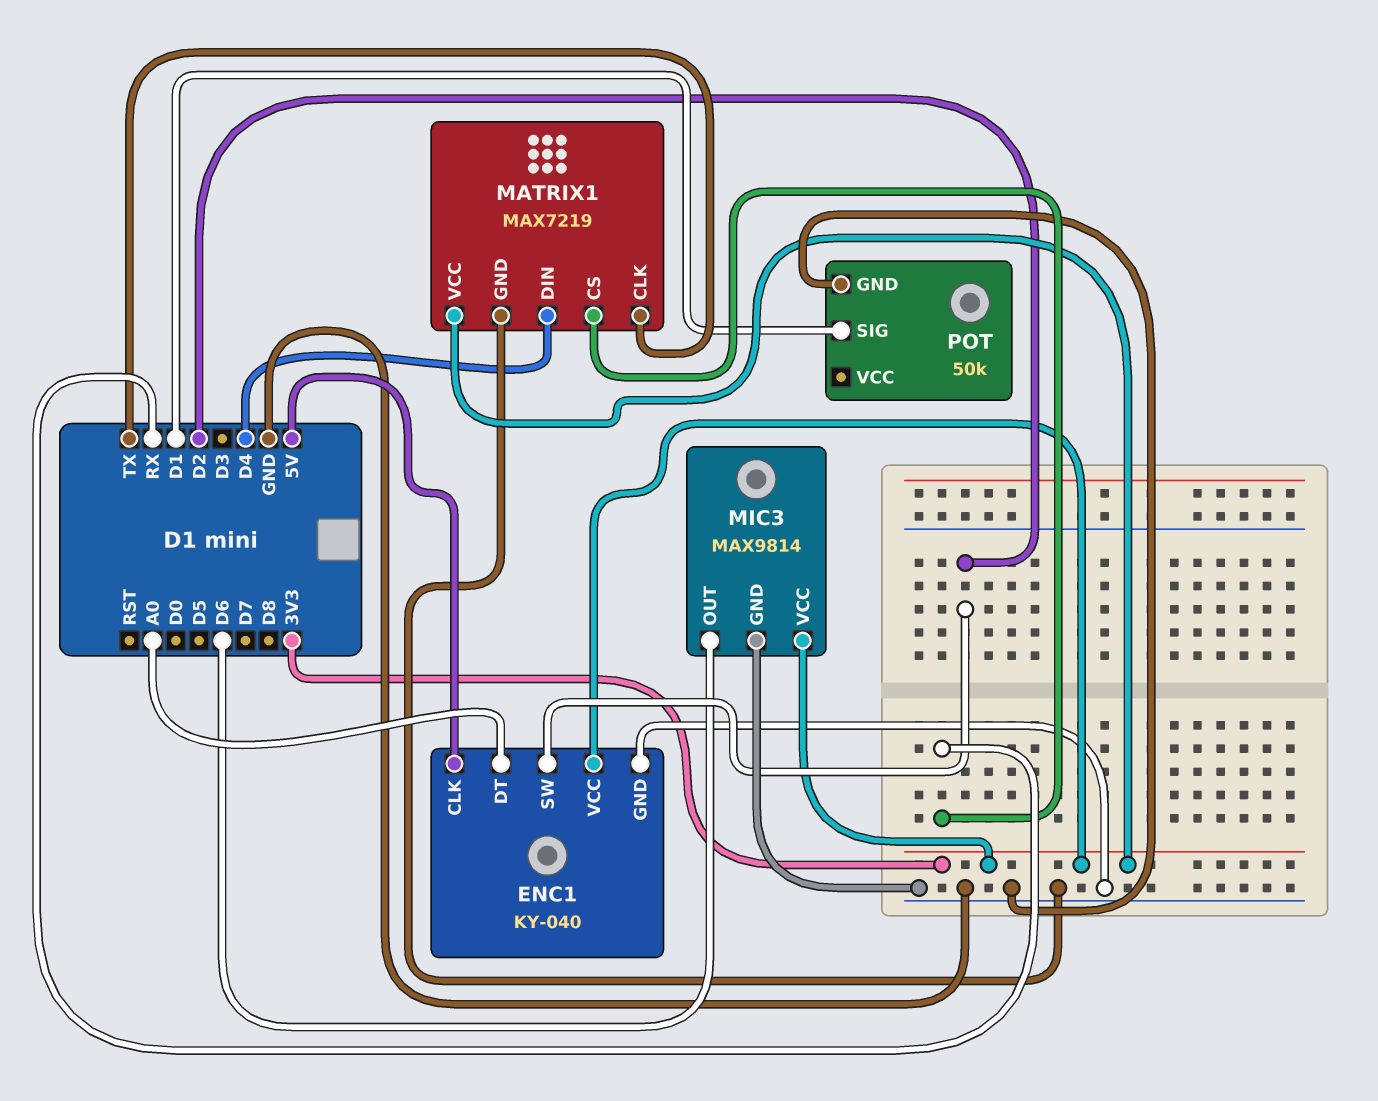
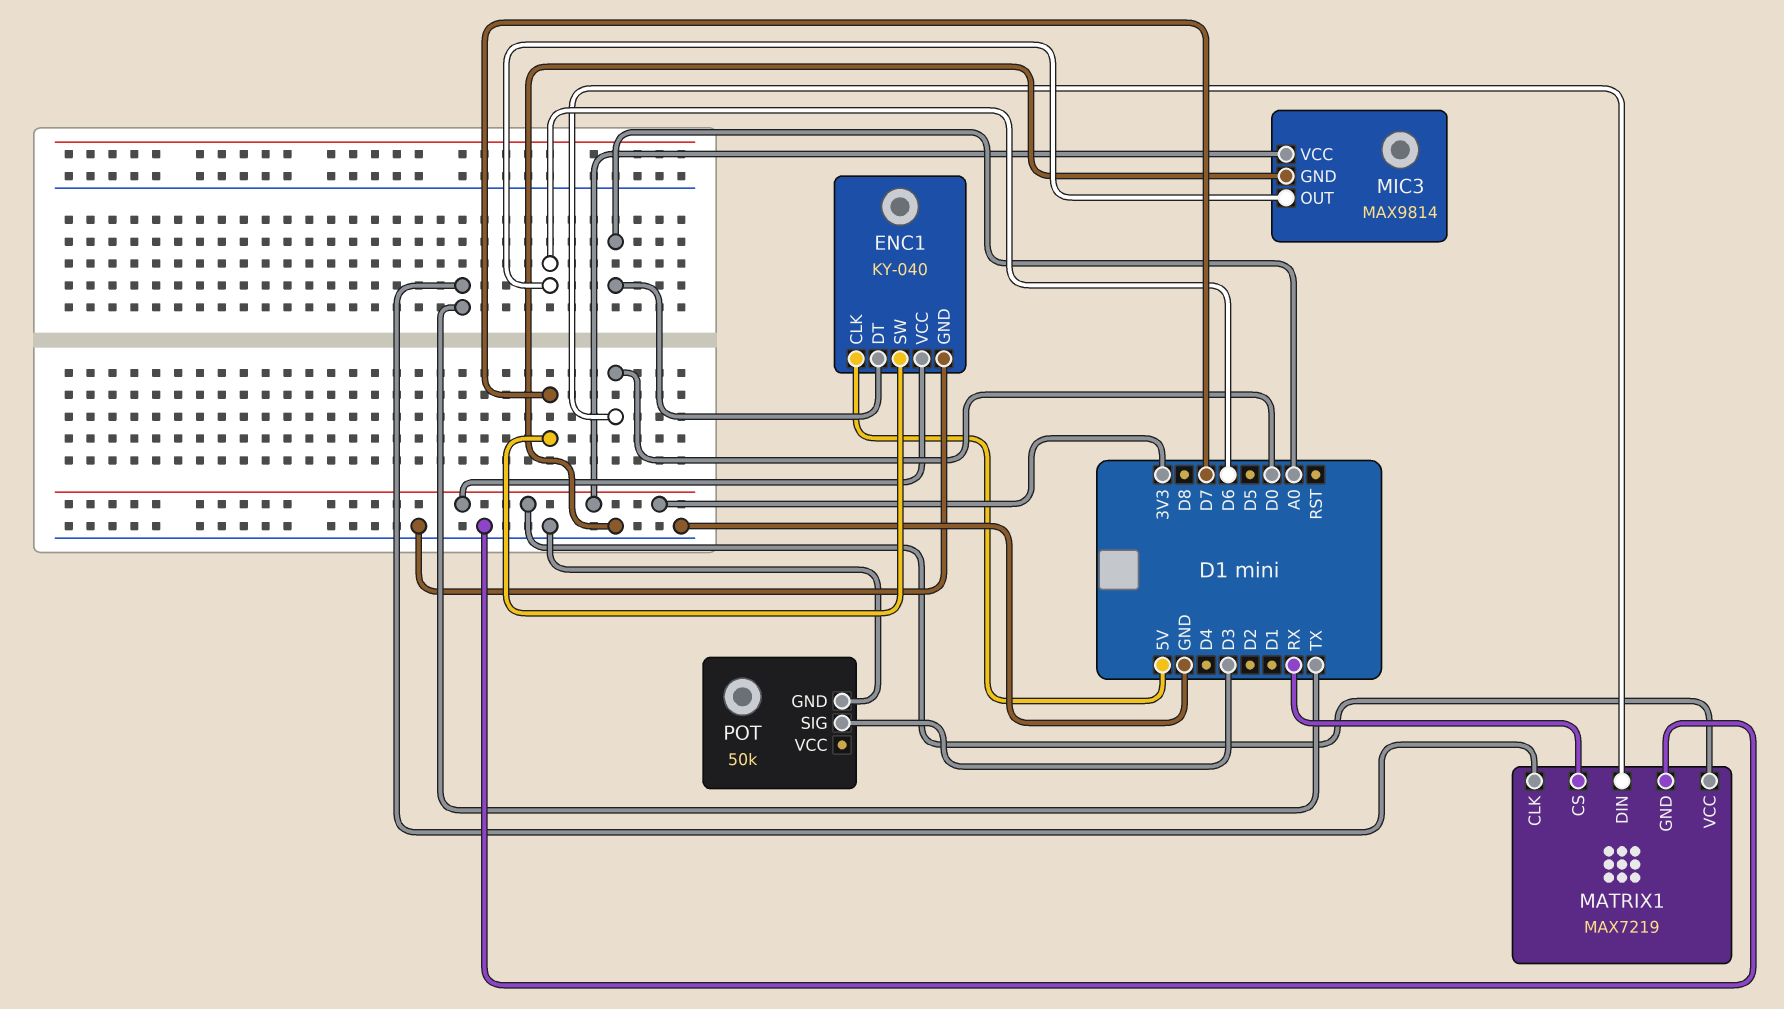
ENC1 pin SW: D2 -> D7
MATRIX1 pin DIN: D4 -> D0
POT pin SIG: D1 -> D3

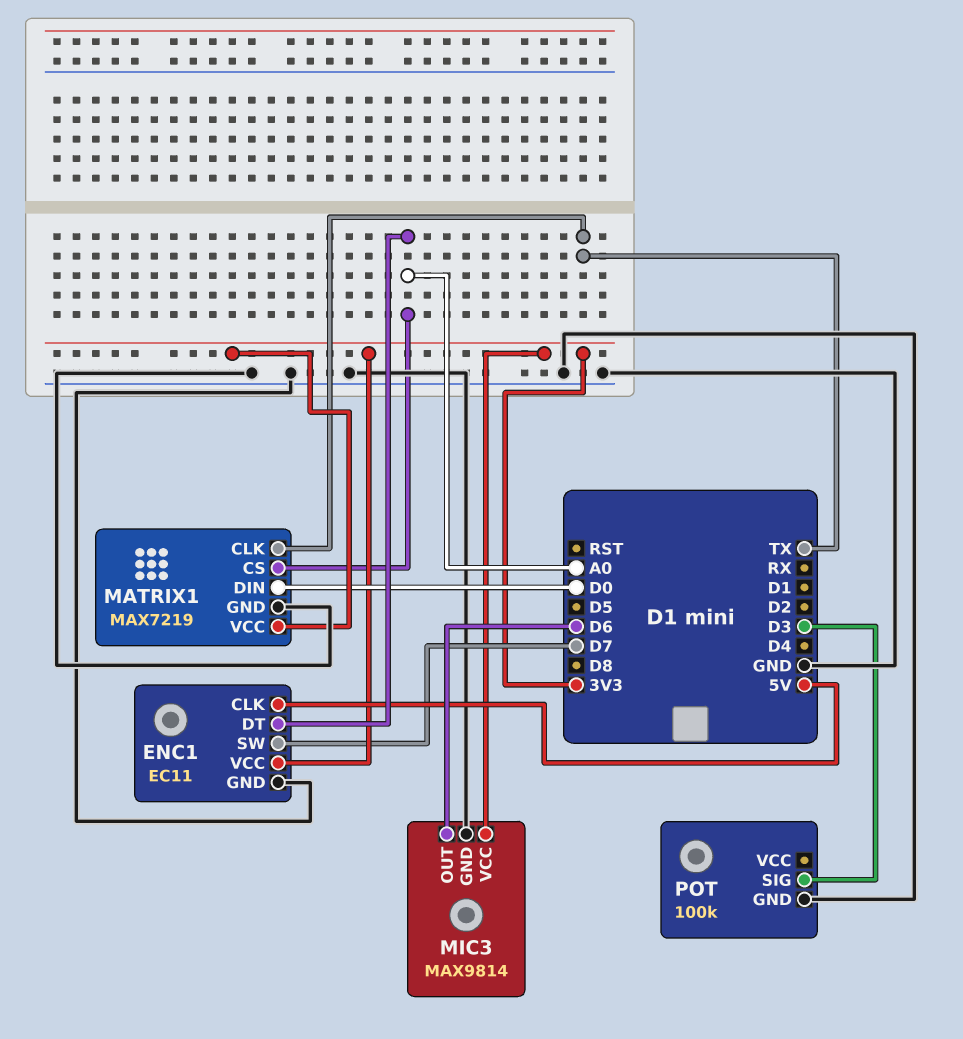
ENC1: KY-040 -> EC11
MATRIX1 pin CS: RX -> A0
POT: 50k -> 100k

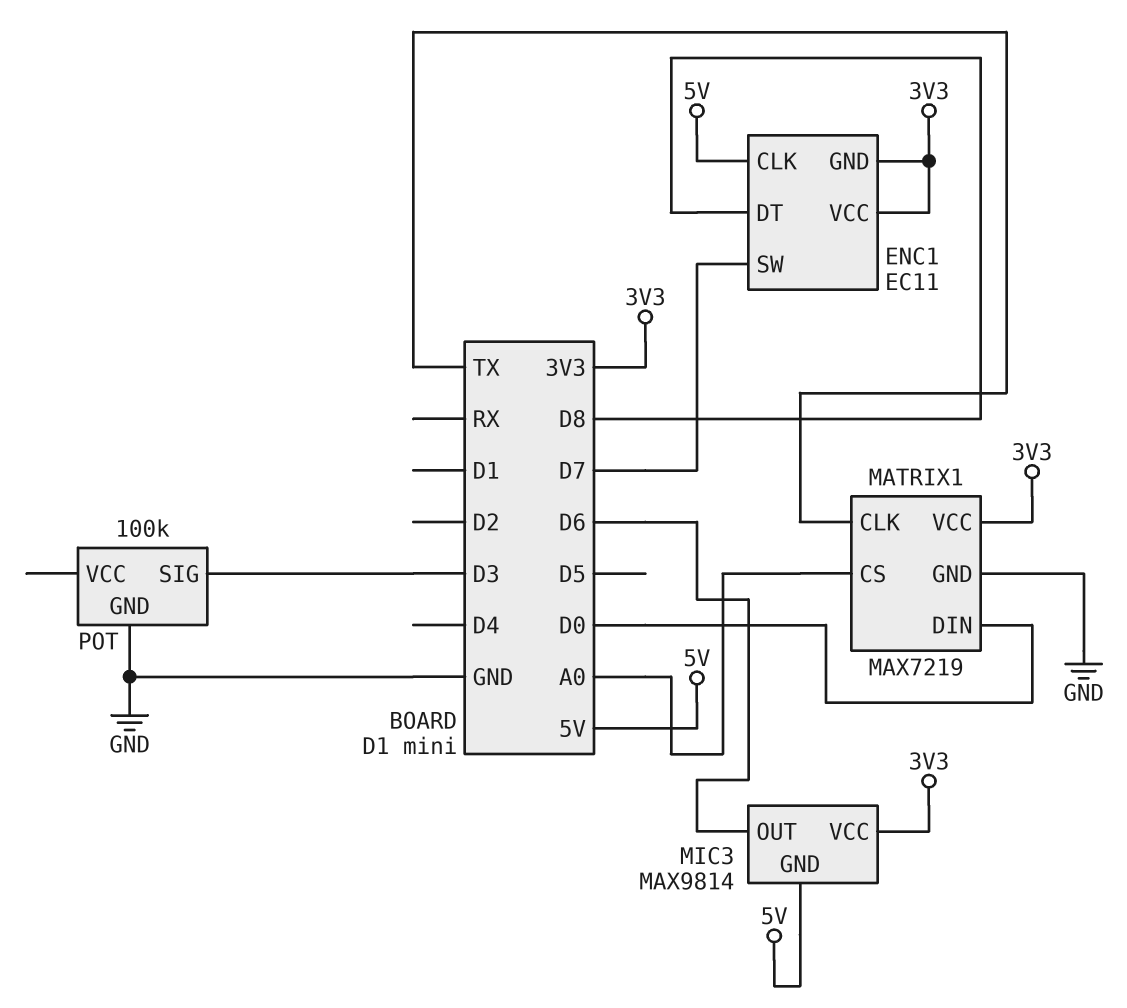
ENC1 pin DT: A0 -> D8
ENC1 pin GND: GND -> 3V3
MIC3 pin GND: GND -> 5V

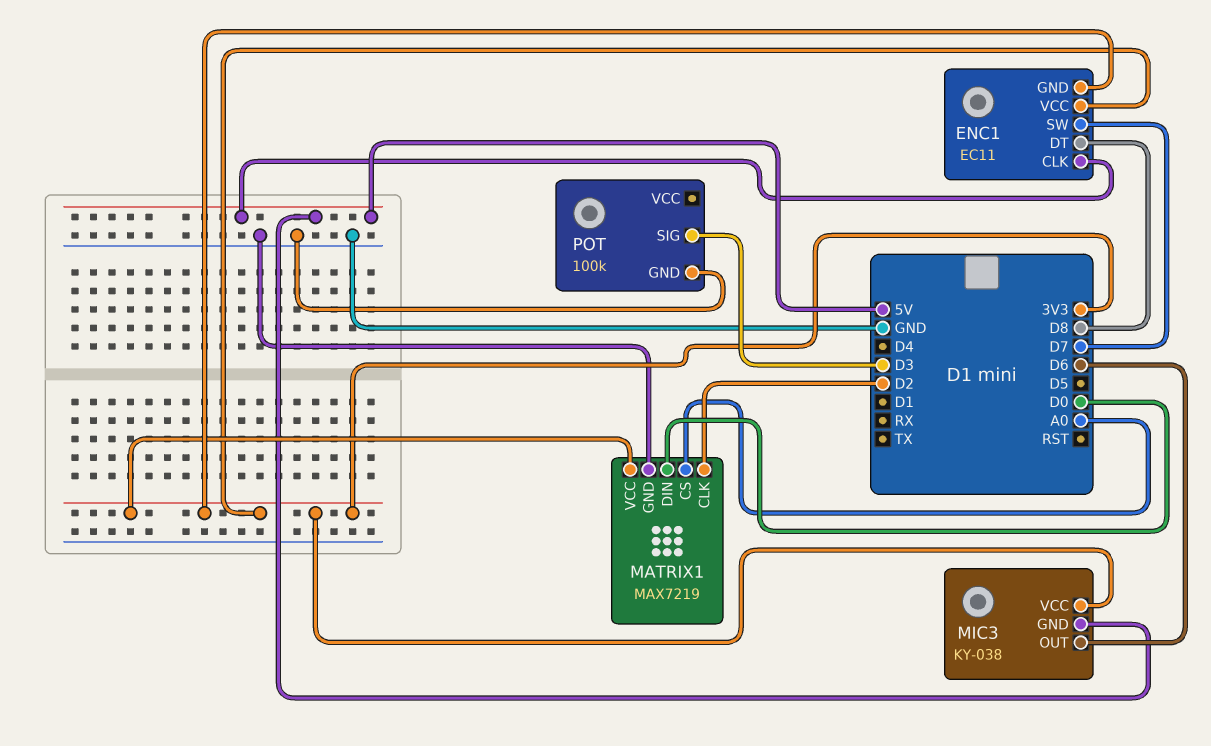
MATRIX1 pin CLK: TX -> D2
MIC3: MAX9814 -> KY-038

